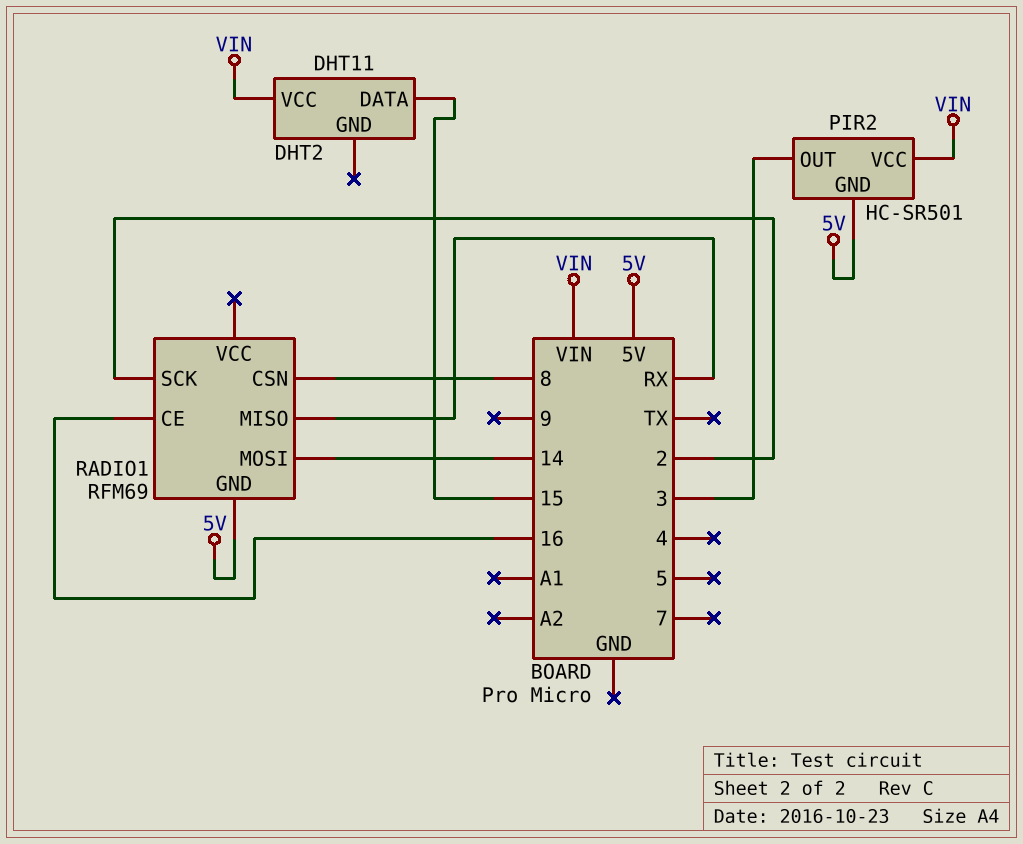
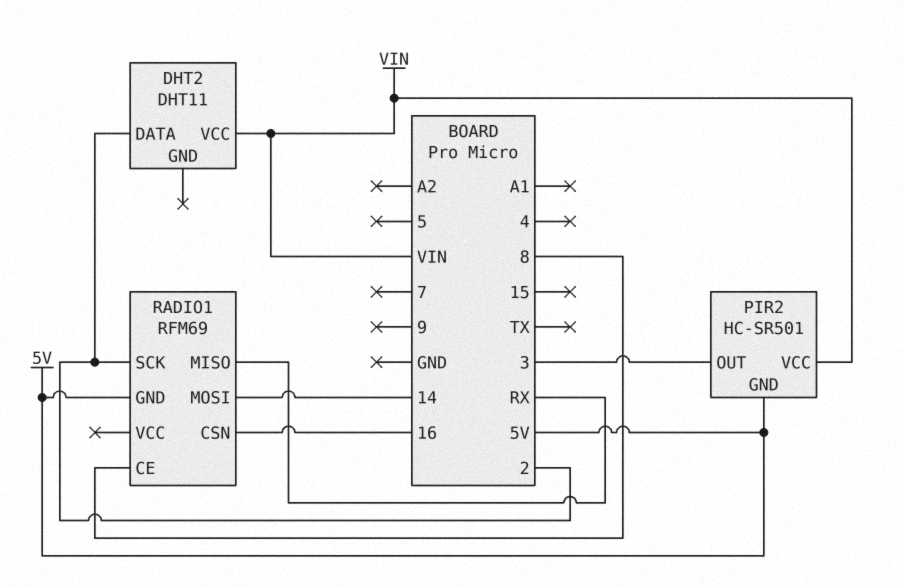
DHT2 pin DATA: 15 -> 2
RADIO1 pin CE: 16 -> 8
RADIO1 pin CSN: 8 -> 16

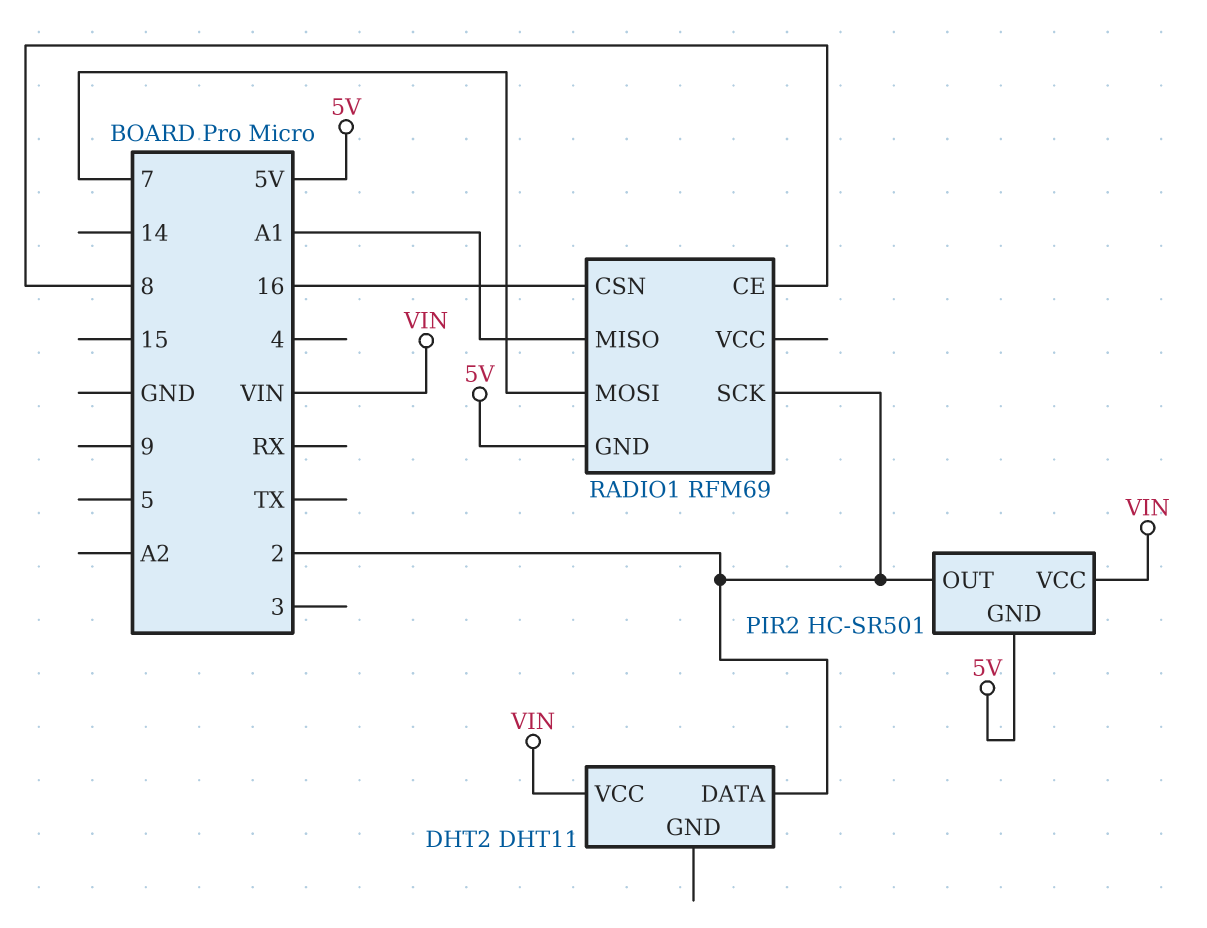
PIR2 pin OUT: 3 -> 2
RADIO1 pin MISO: RX -> A1
RADIO1 pin MOSI: 14 -> 7

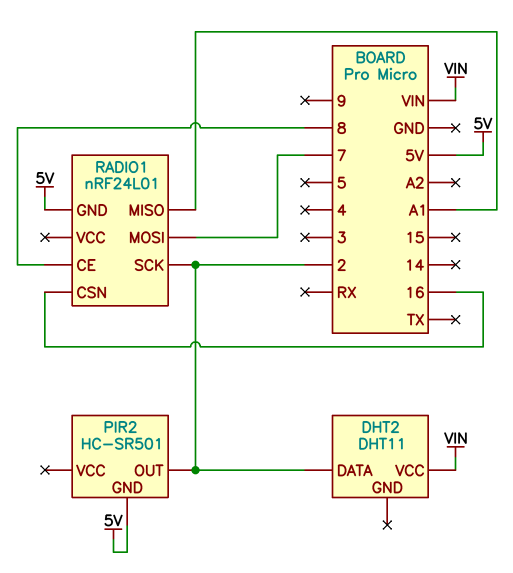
PIR2 pin VCC: VIN -> none
RADIO1: RFM69 -> nRF24L01

